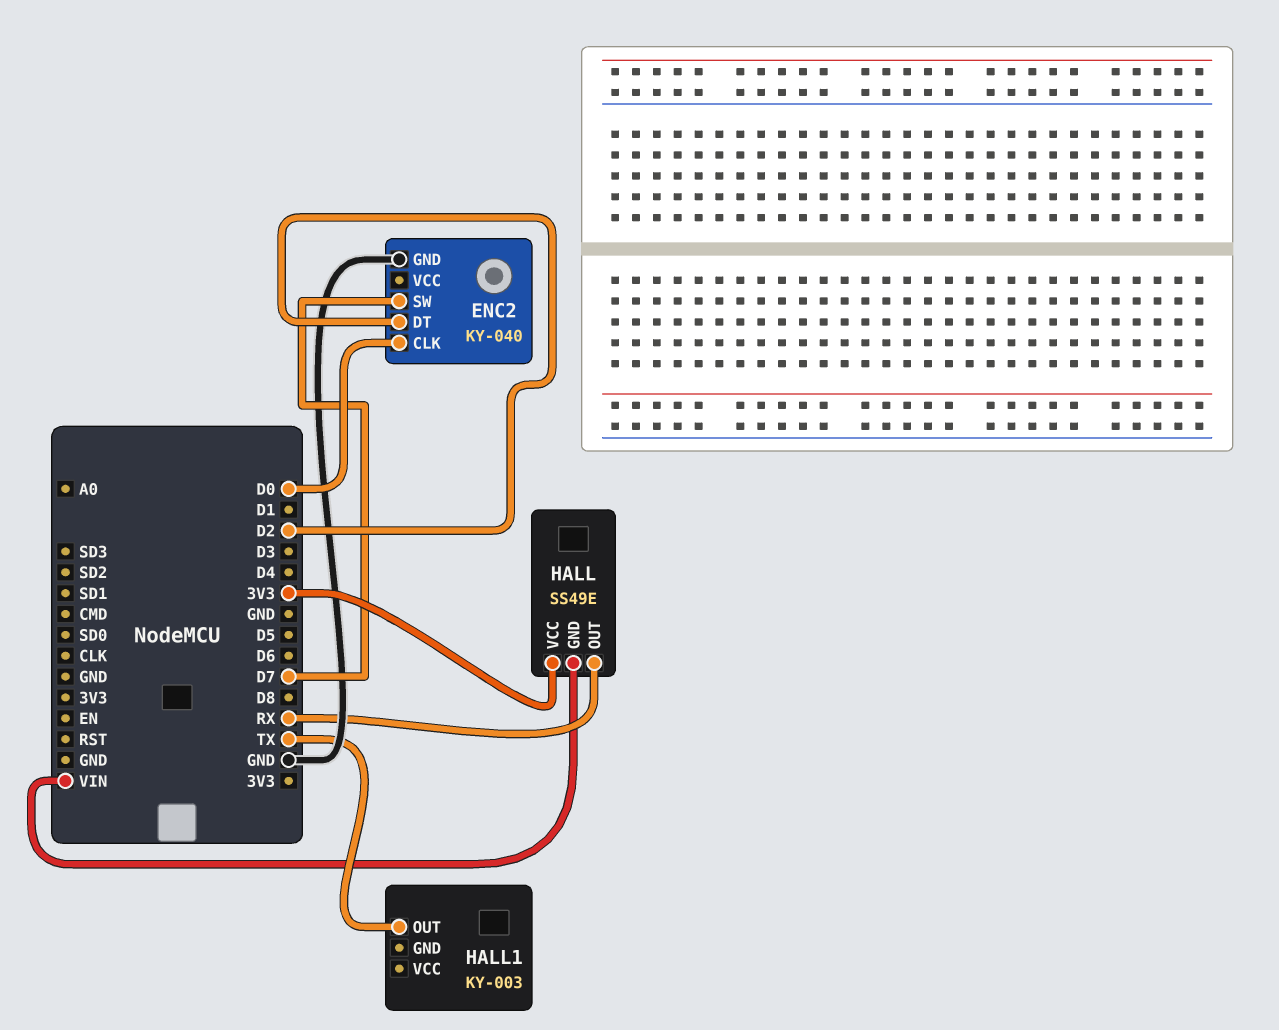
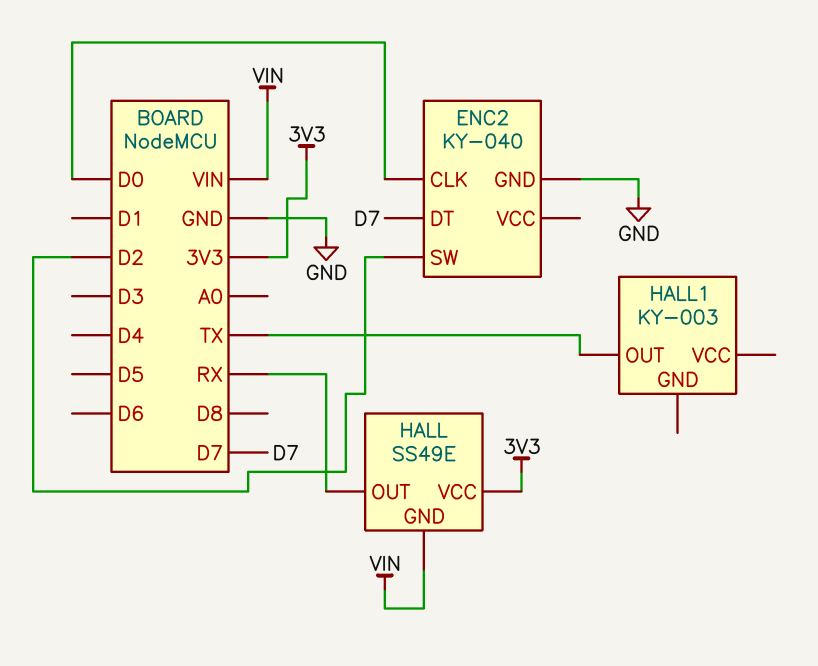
ENC2 pin DT: D2 -> D7
ENC2 pin SW: D7 -> D2

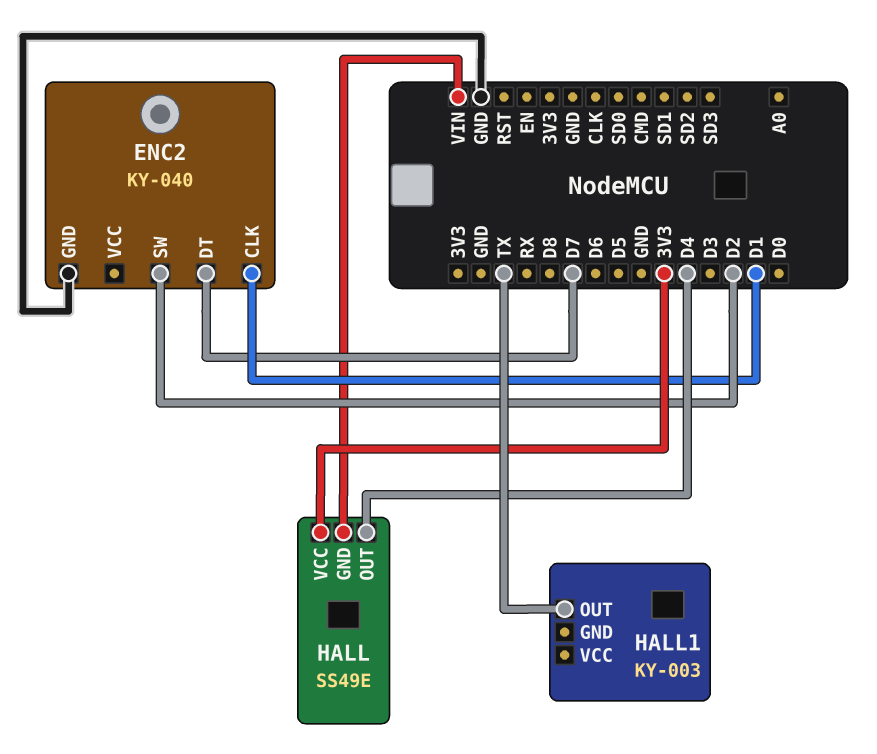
ENC2 pin CLK: D0 -> D1
HALL pin OUT: RX -> D4

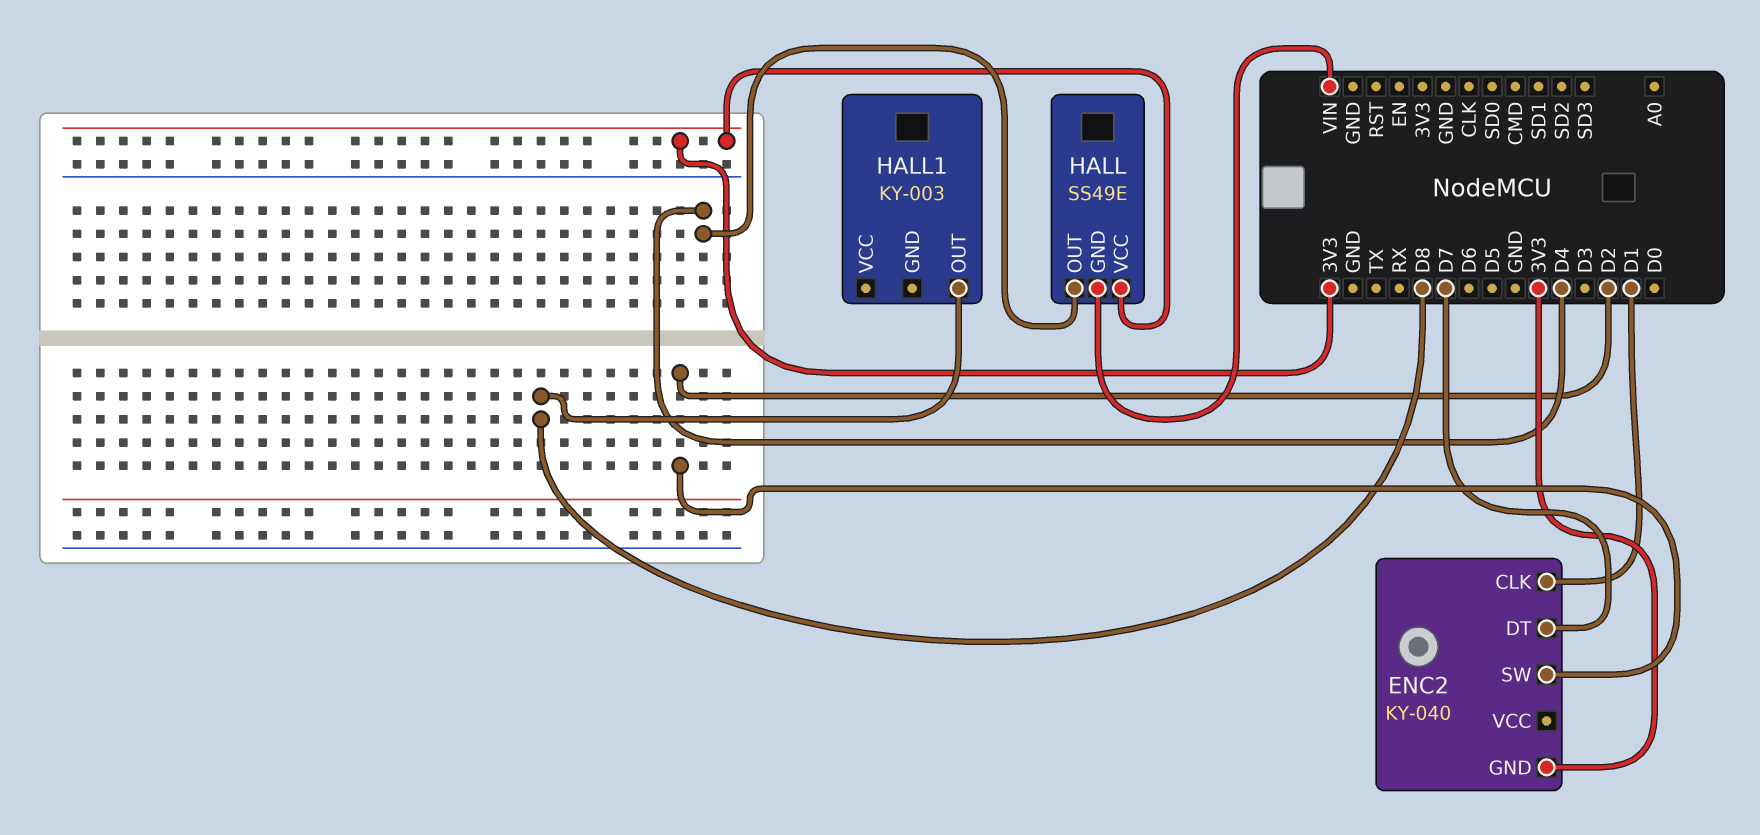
ENC2 pin GND: GND -> 3V3
HALL1 pin OUT: TX -> D8

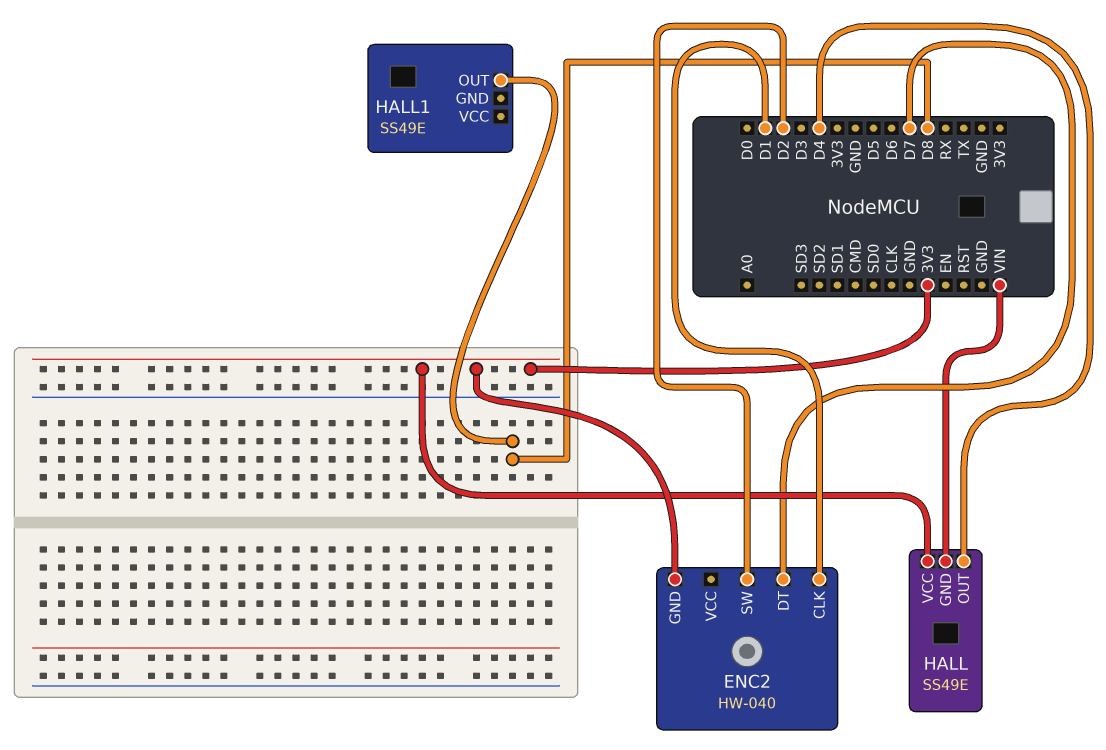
ENC2: KY-040 -> HW-040
HALL1: KY-003 -> SS49E

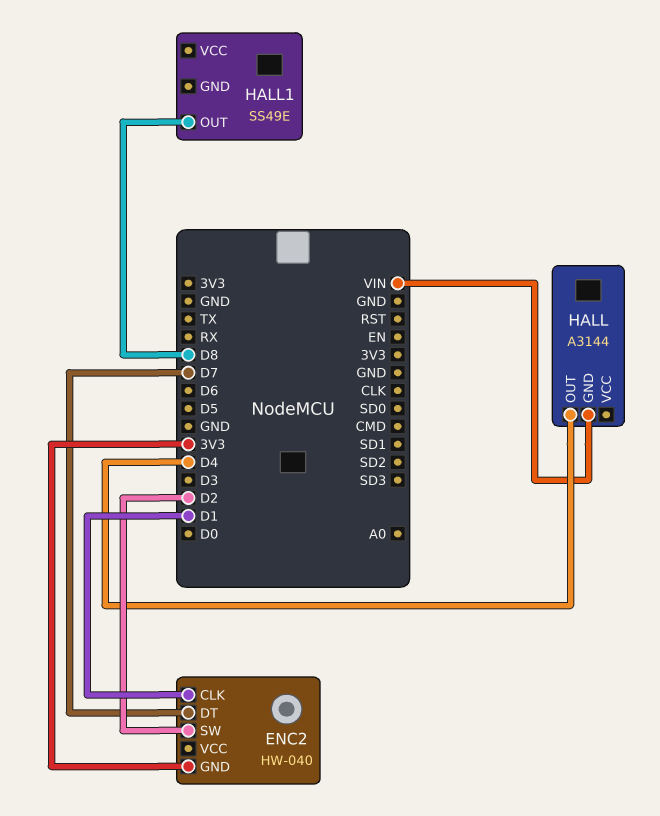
HALL: SS49E -> A3144
HALL pin VCC: 3V3 -> none

